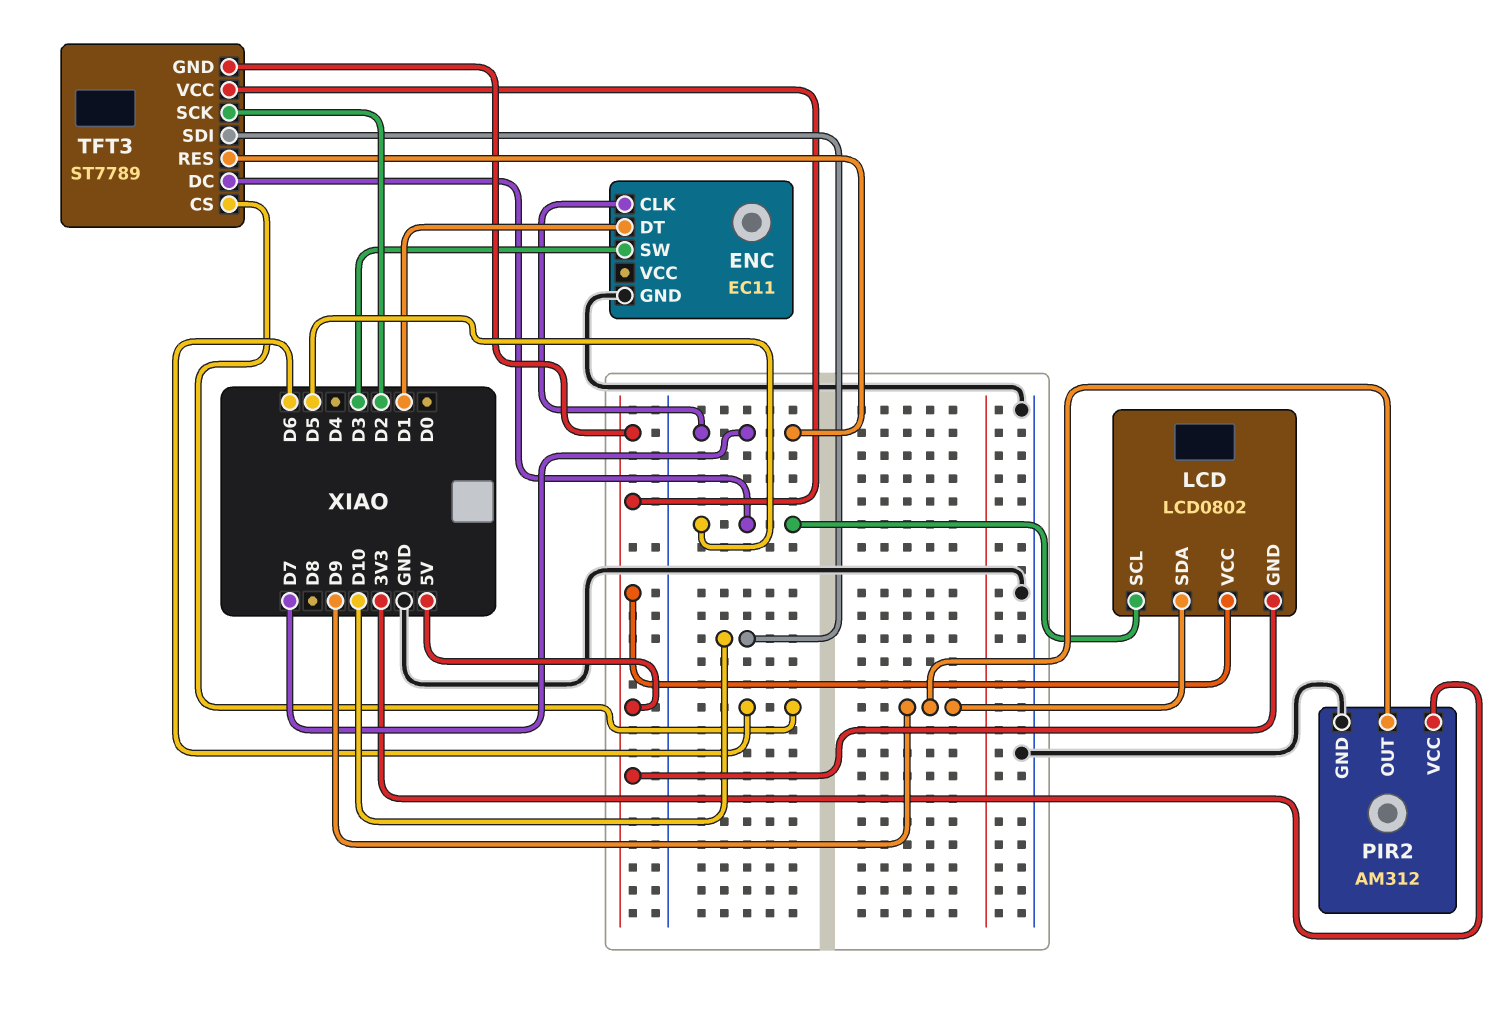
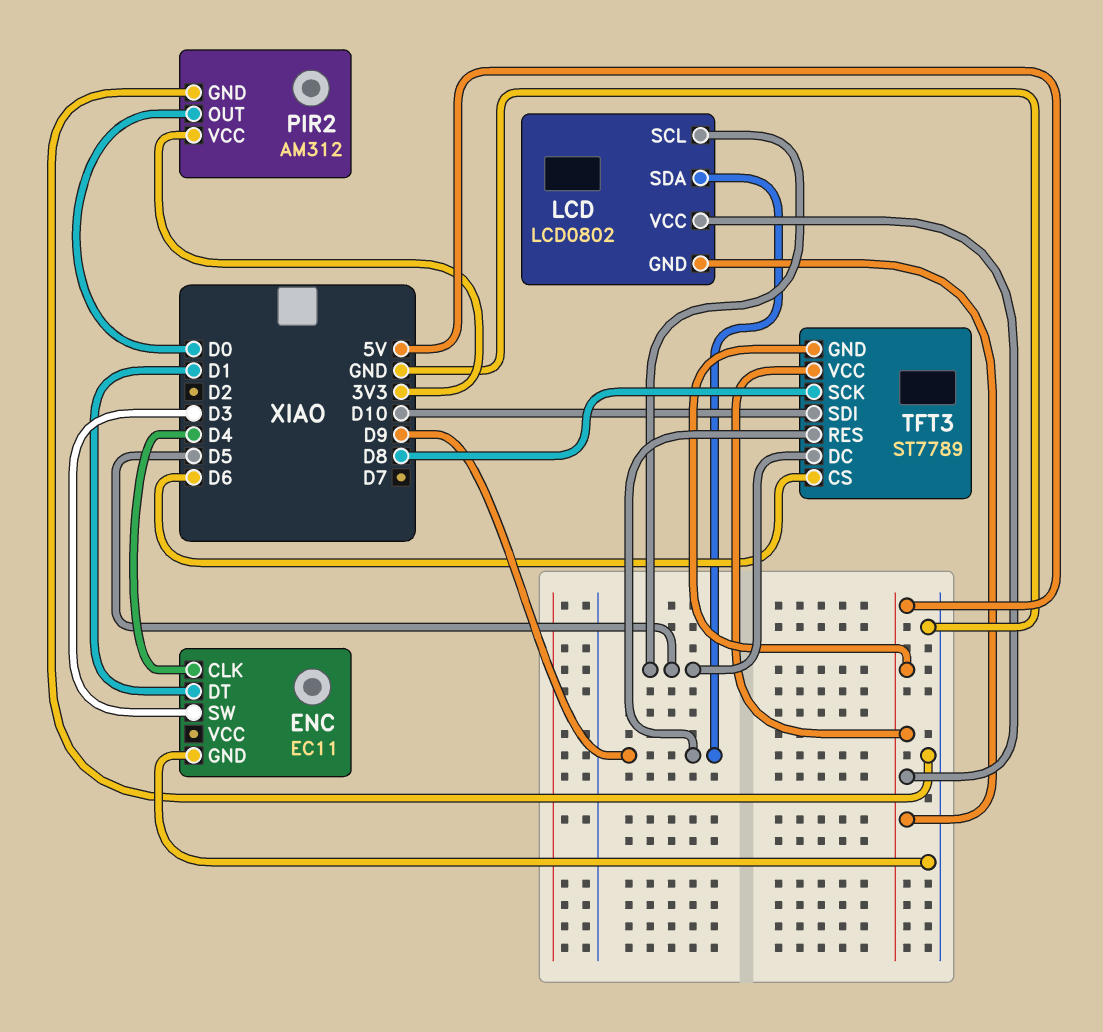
ENC pin CLK: D7 -> D4
PIR2 pin OUT: D9 -> D0
TFT3 pin RES: D7 -> D9
TFT3 pin SCK: D2 -> D8

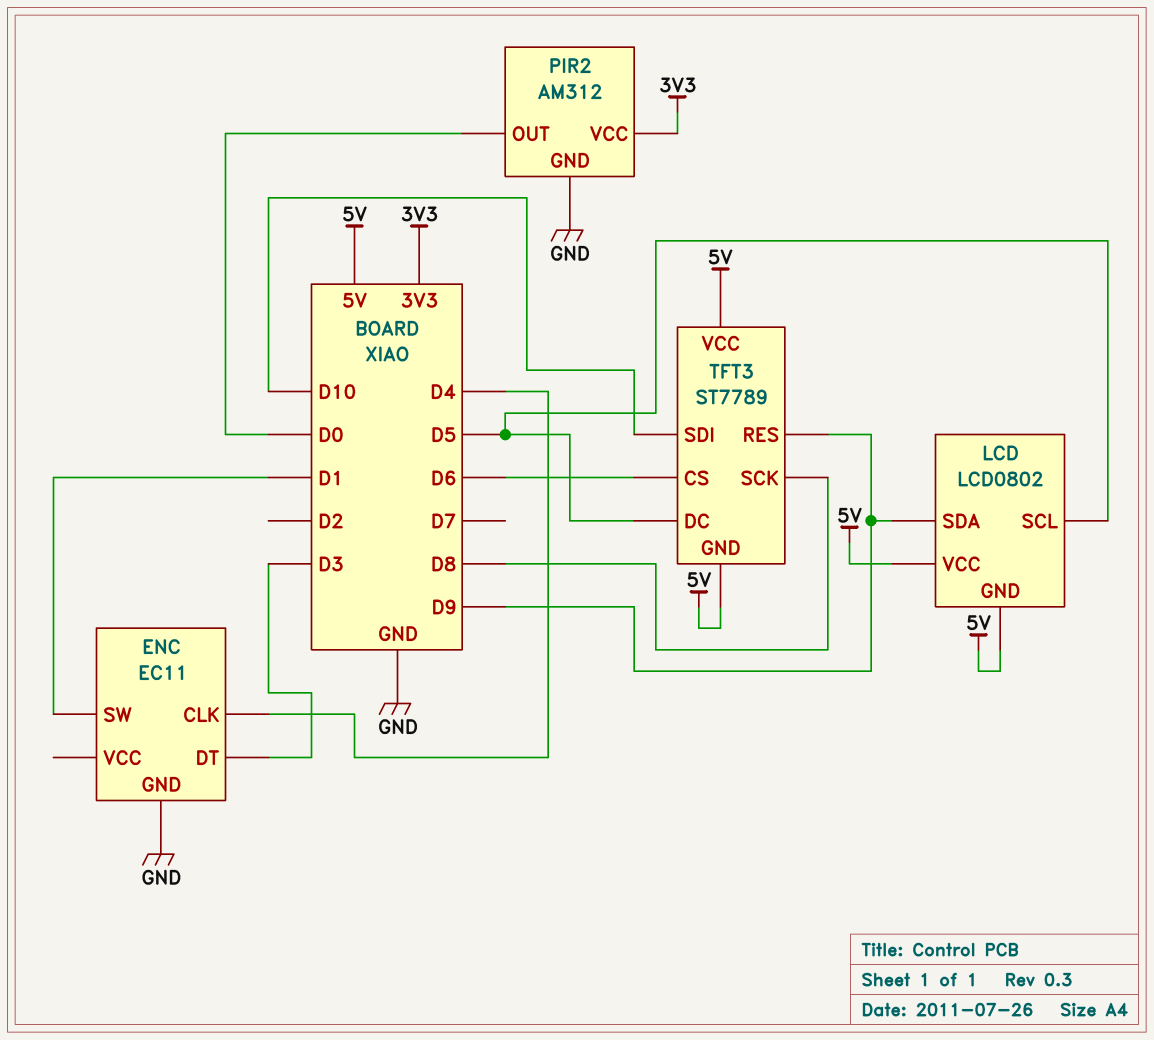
ENC pin DT: D1 -> D3
ENC pin SW: D3 -> D1

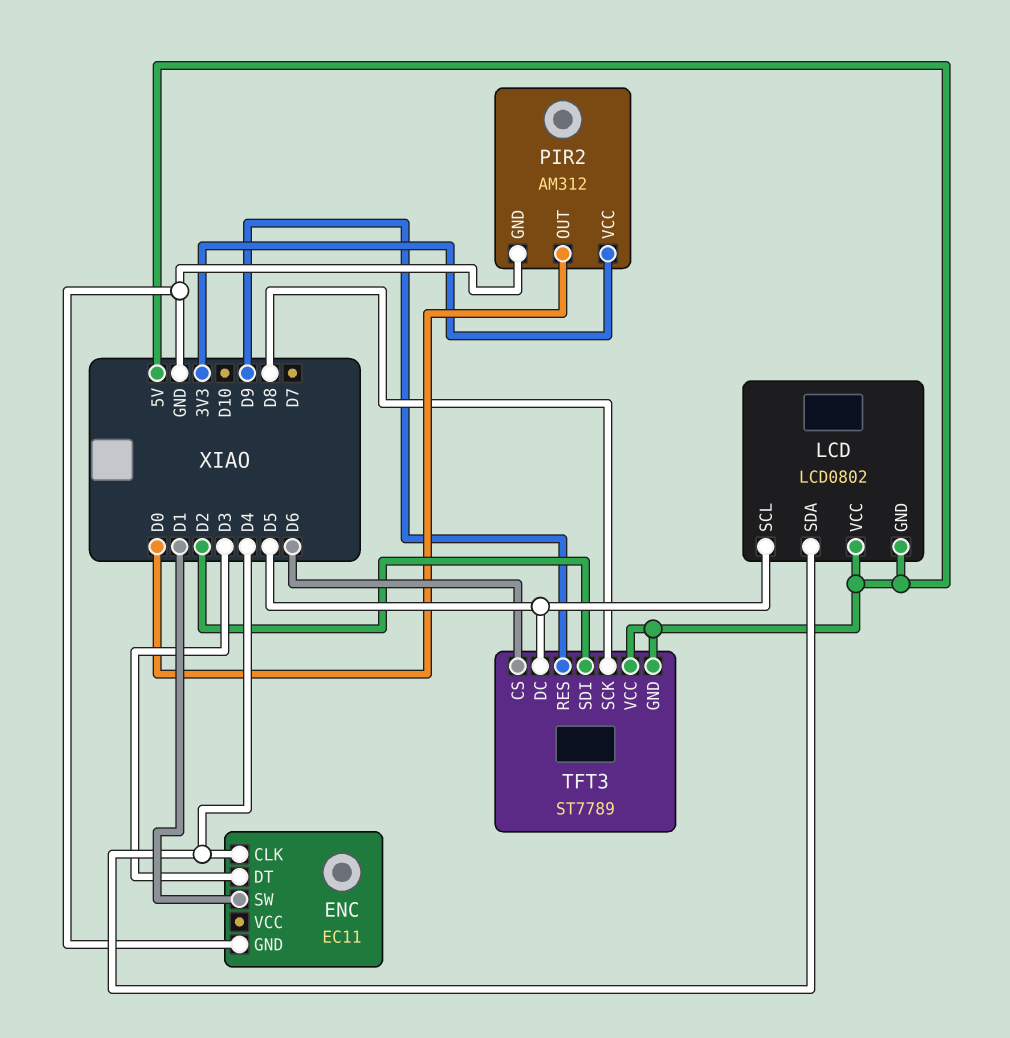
LCD pin SDA: D9 -> D4
TFT3 pin SDI: D10 -> D2

